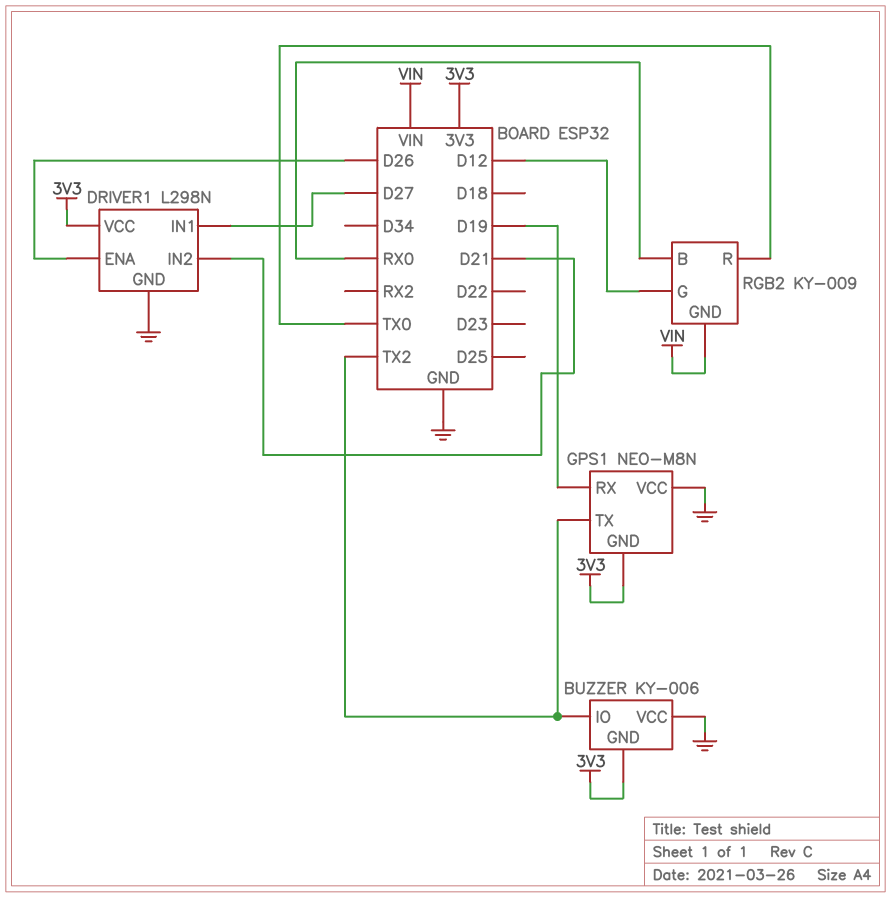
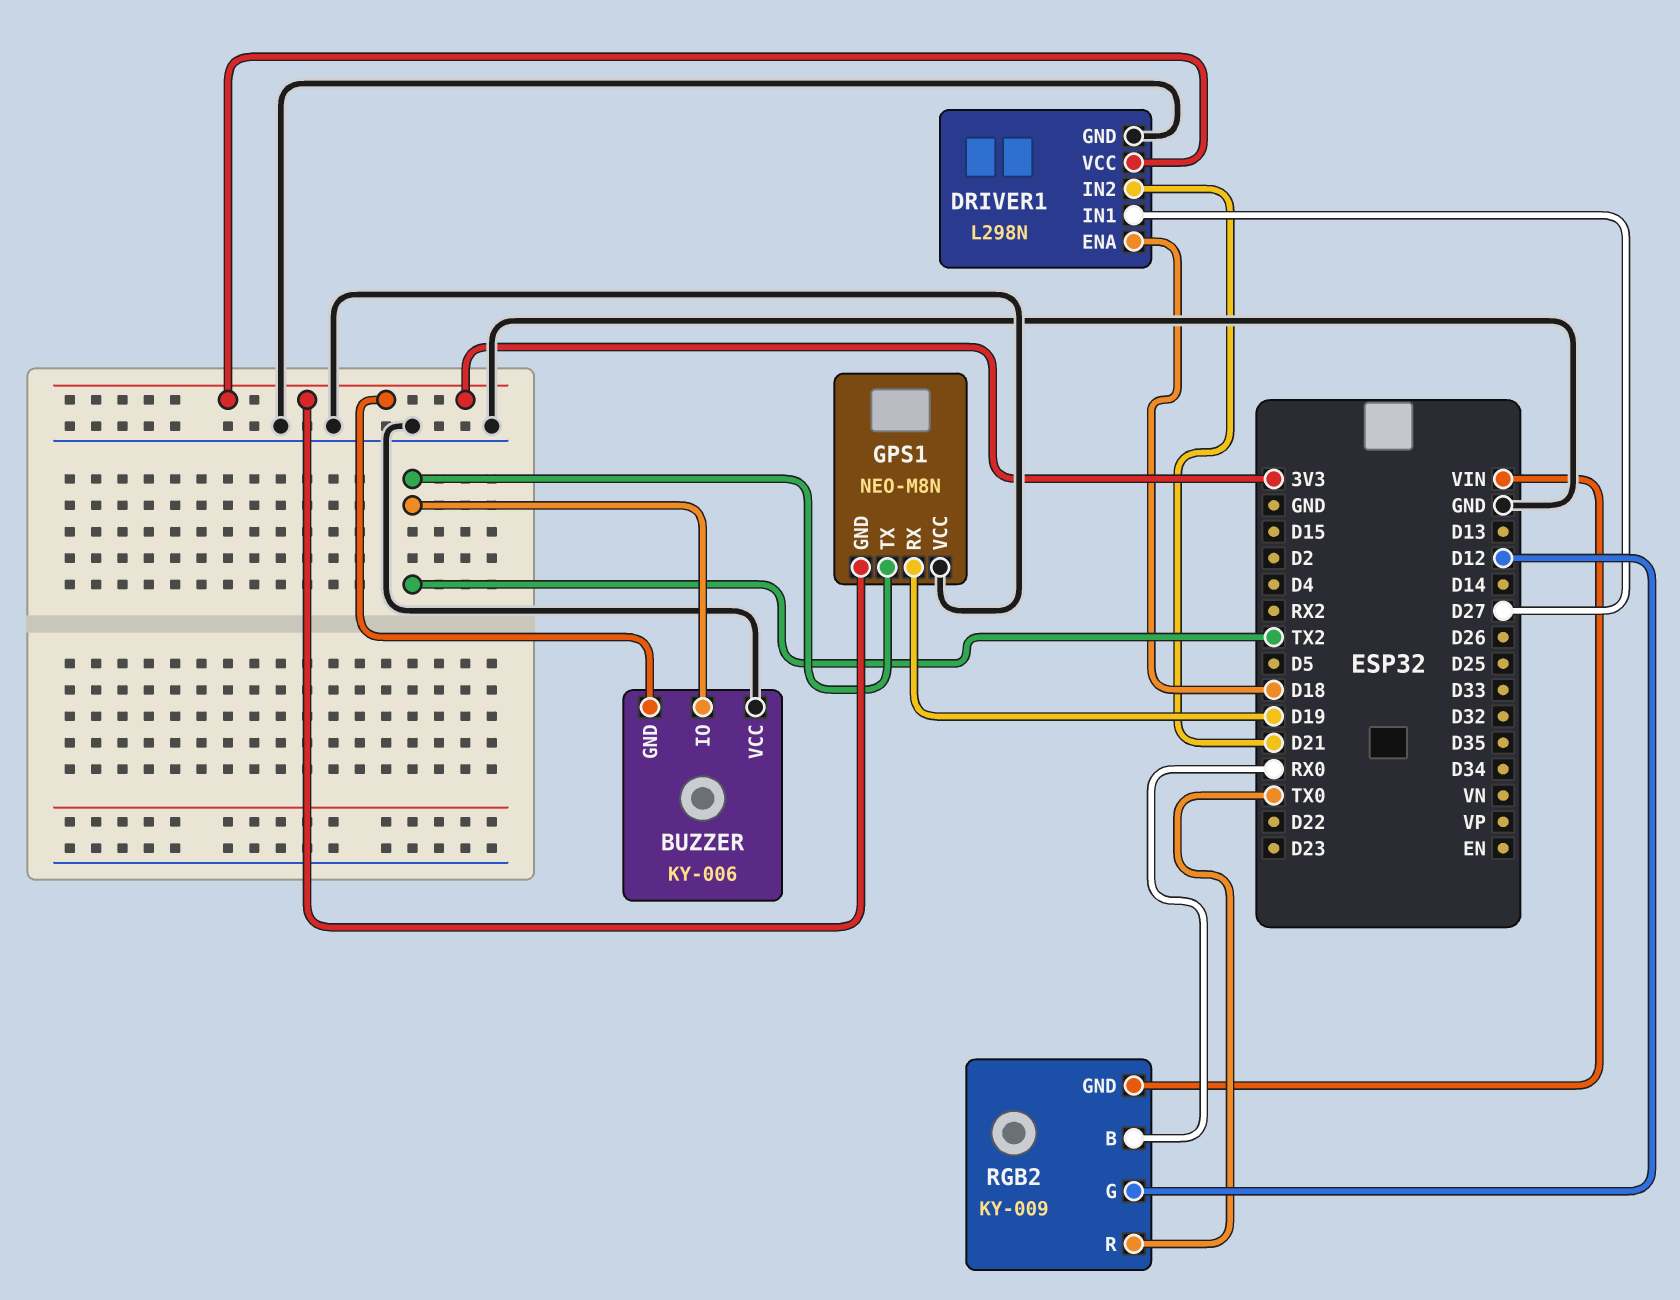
DRIVER1 pin ENA: D26 -> D18

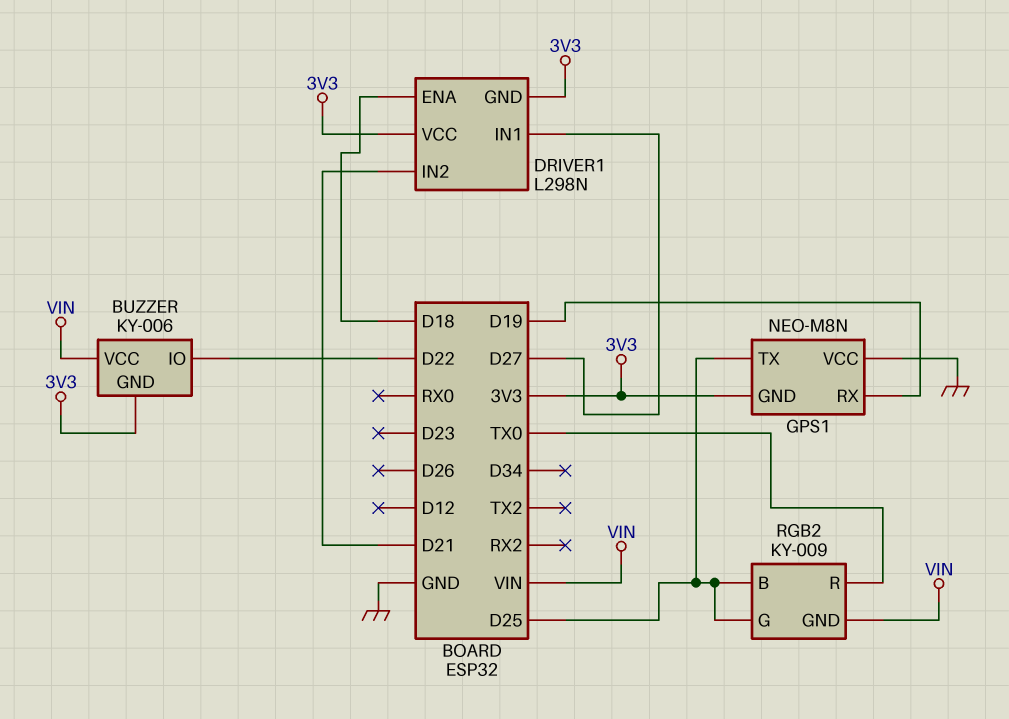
BUZZER pin IO: TX2 -> D22
BUZZER pin VCC: GND -> VIN
DRIVER1 pin GND: GND -> 3V3
GPS1 pin TX: TX2 -> D25
RGB2 pin B: RX0 -> D25
RGB2 pin G: D12 -> D25

